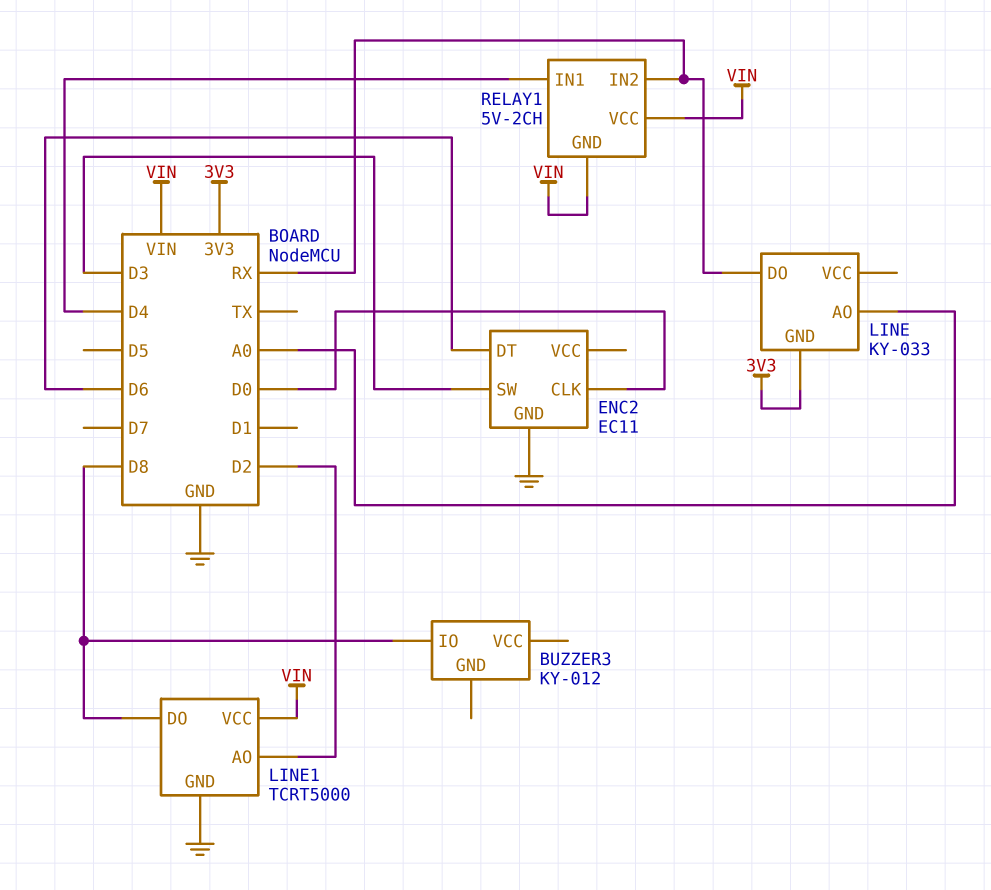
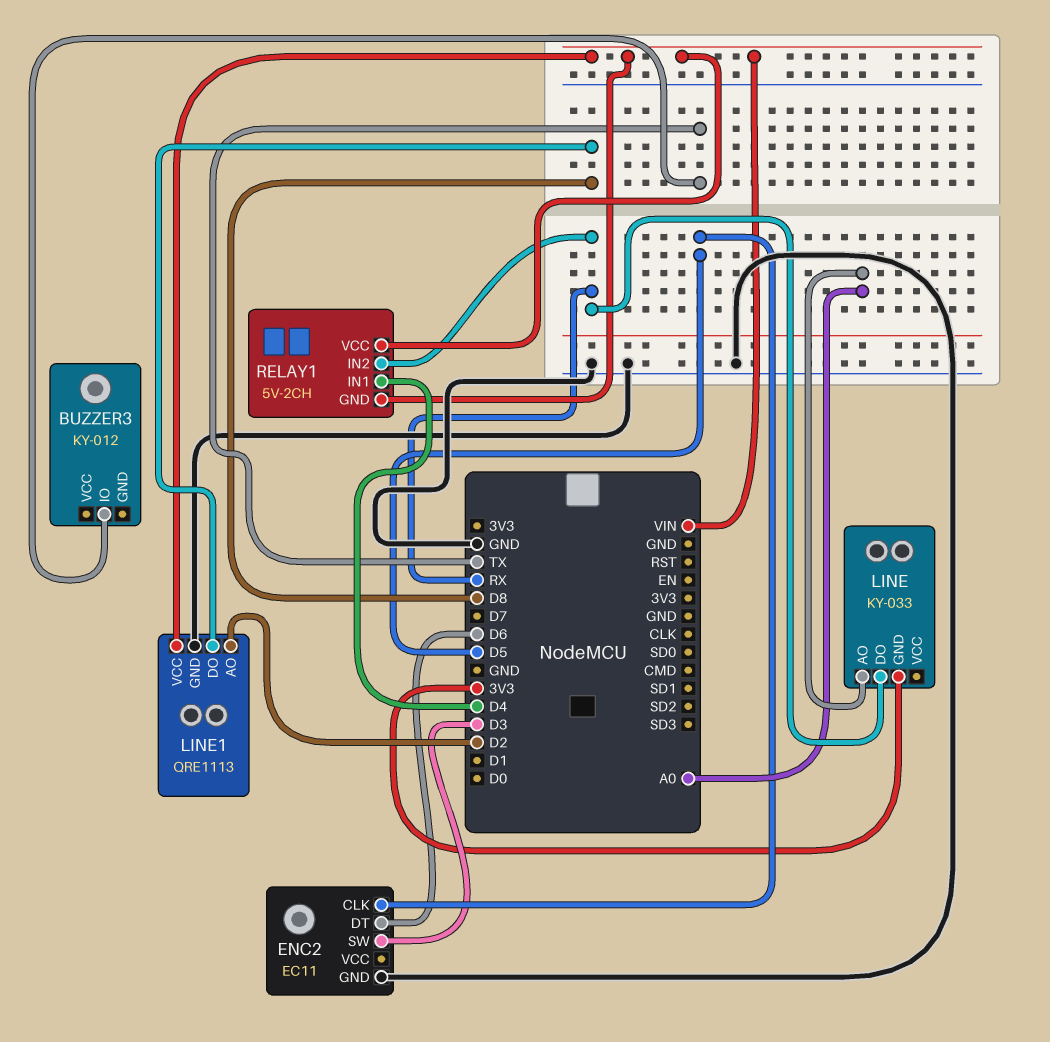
BUZZER3 pin IO: D8 -> TX
ENC2 pin CLK: D0 -> D5
LINE1: TCRT5000 -> QRE1113

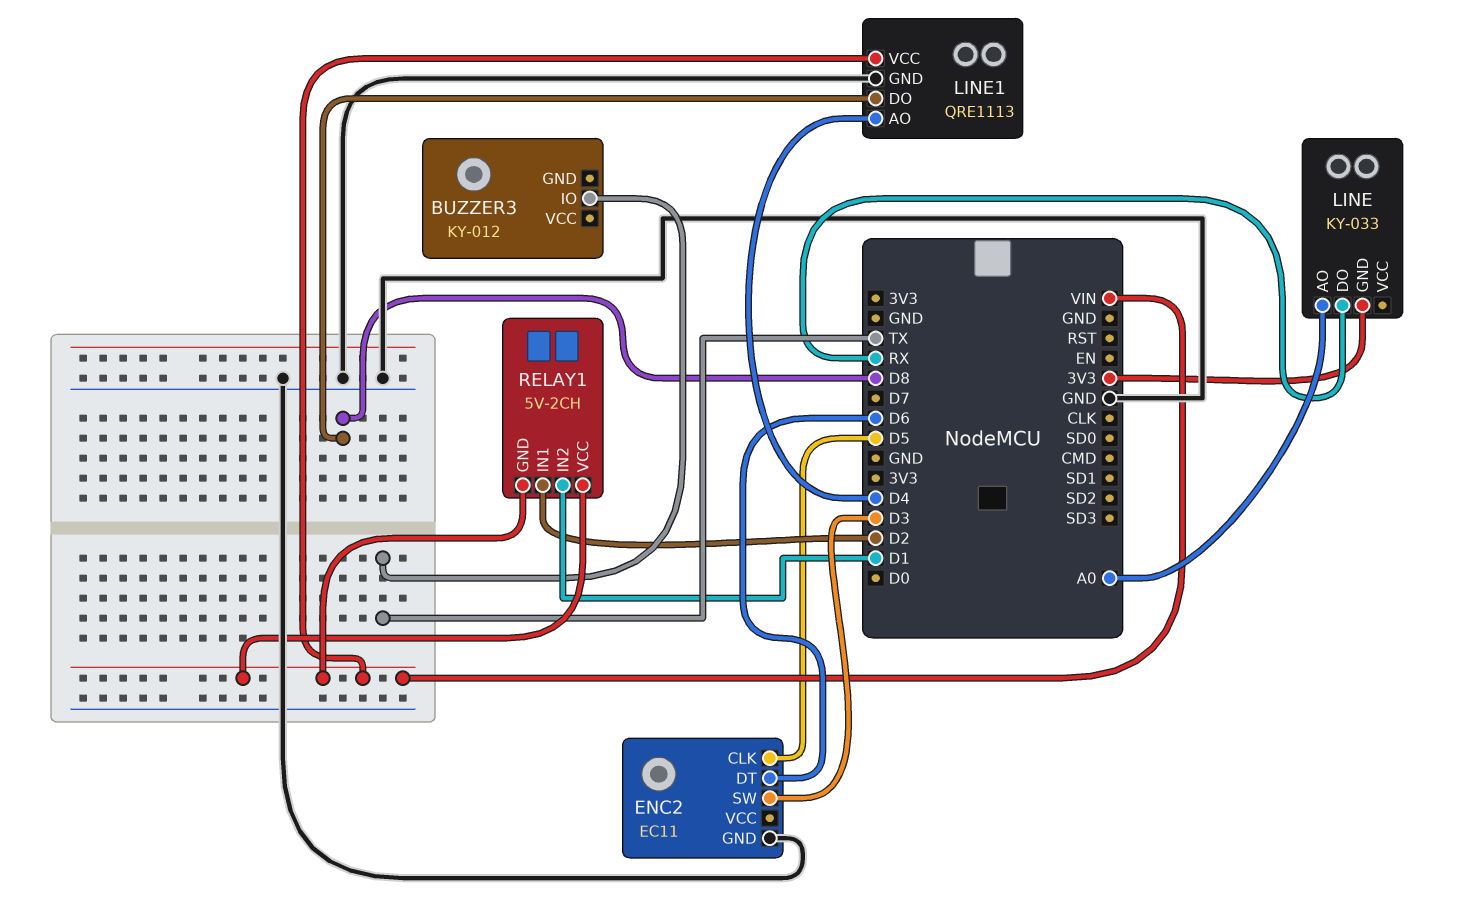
LINE1 pin AO: D2 -> D4
RELAY1 pin IN1: D4 -> D2
RELAY1 pin IN2: RX -> D1

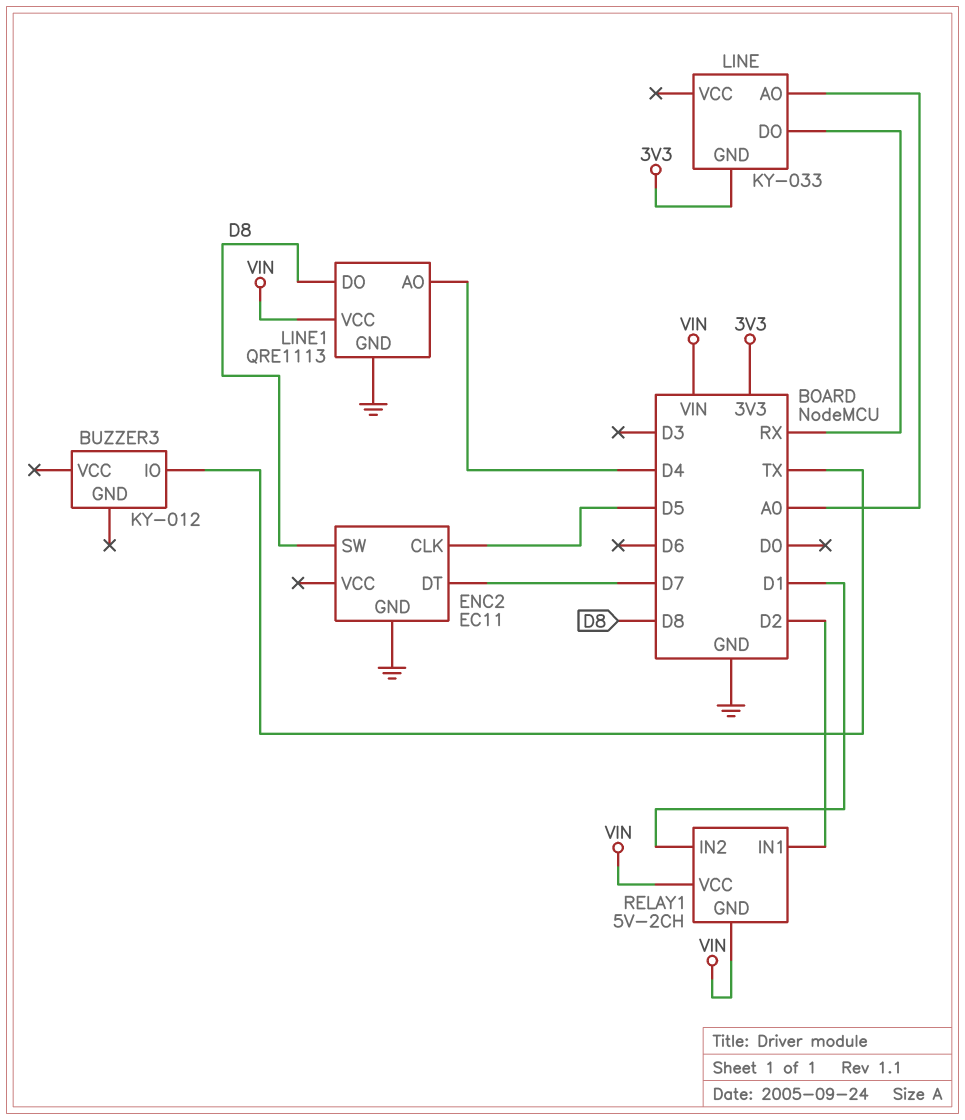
ENC2 pin DT: D6 -> D7
ENC2 pin SW: D3 -> D8

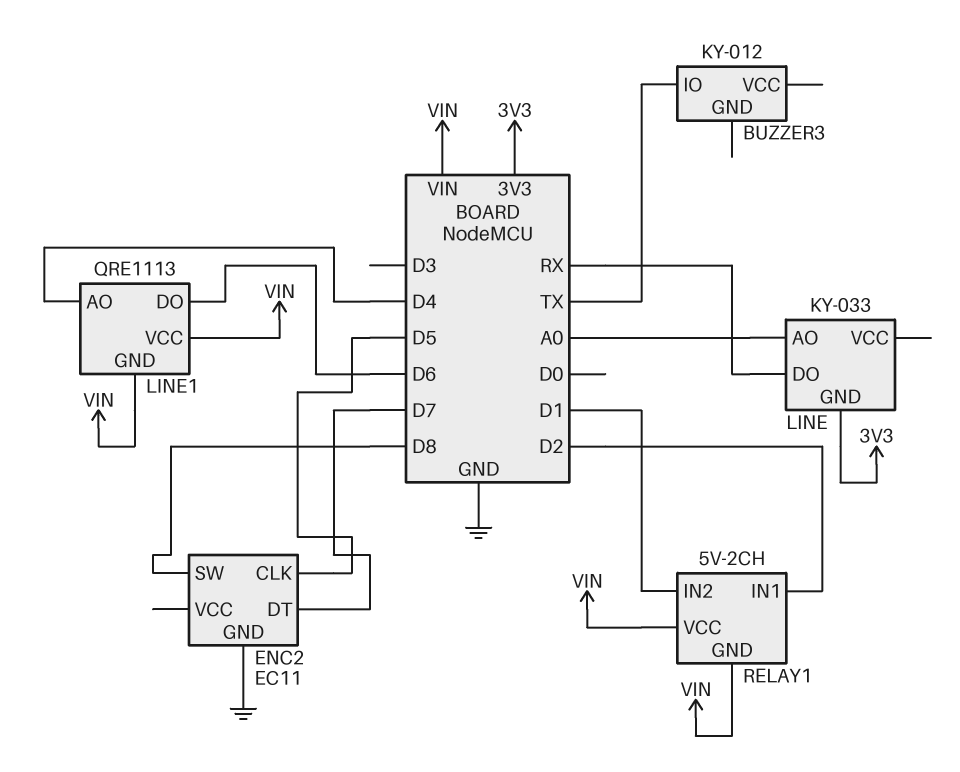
LINE1 pin DO: D8 -> D6
LINE1 pin GND: GND -> VIN

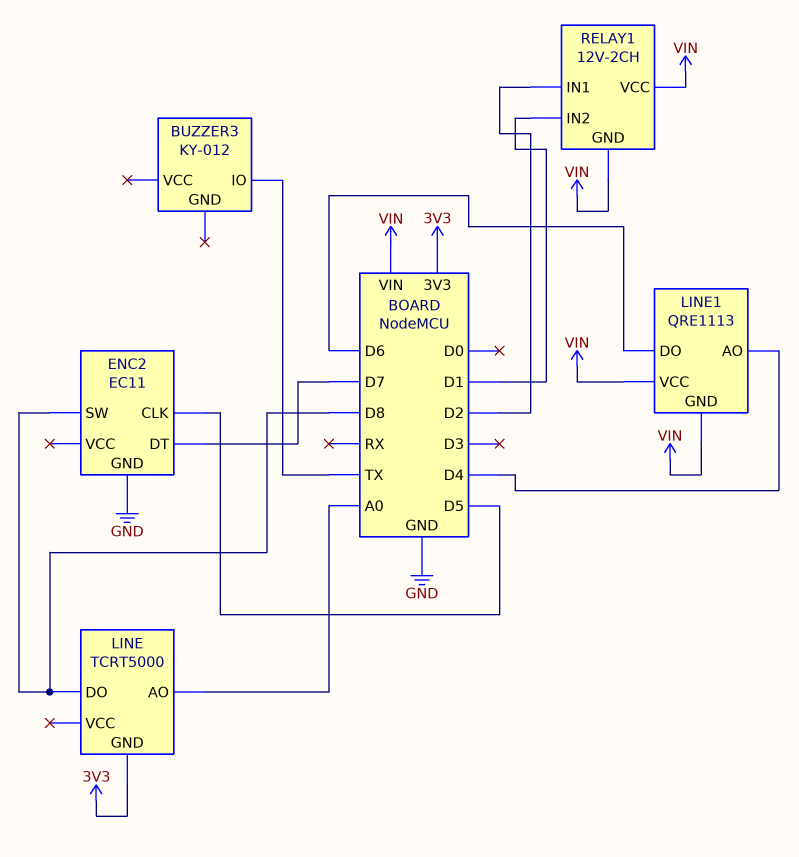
LINE: KY-033 -> TCRT5000
LINE pin DO: RX -> D8
RELAY1: 5V-2CH -> 12V-2CH

